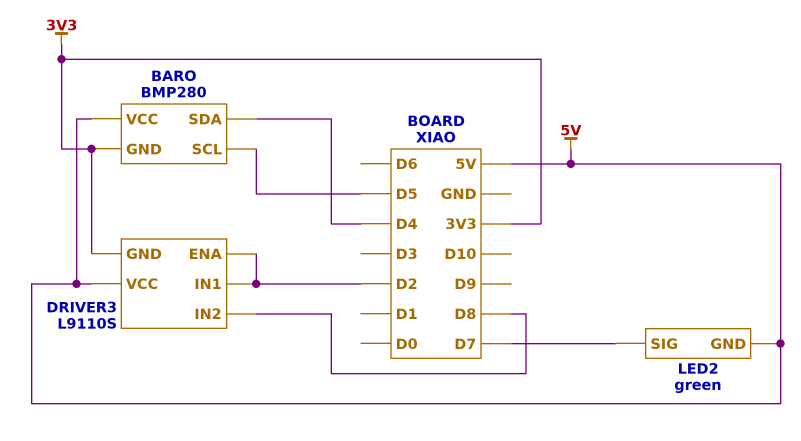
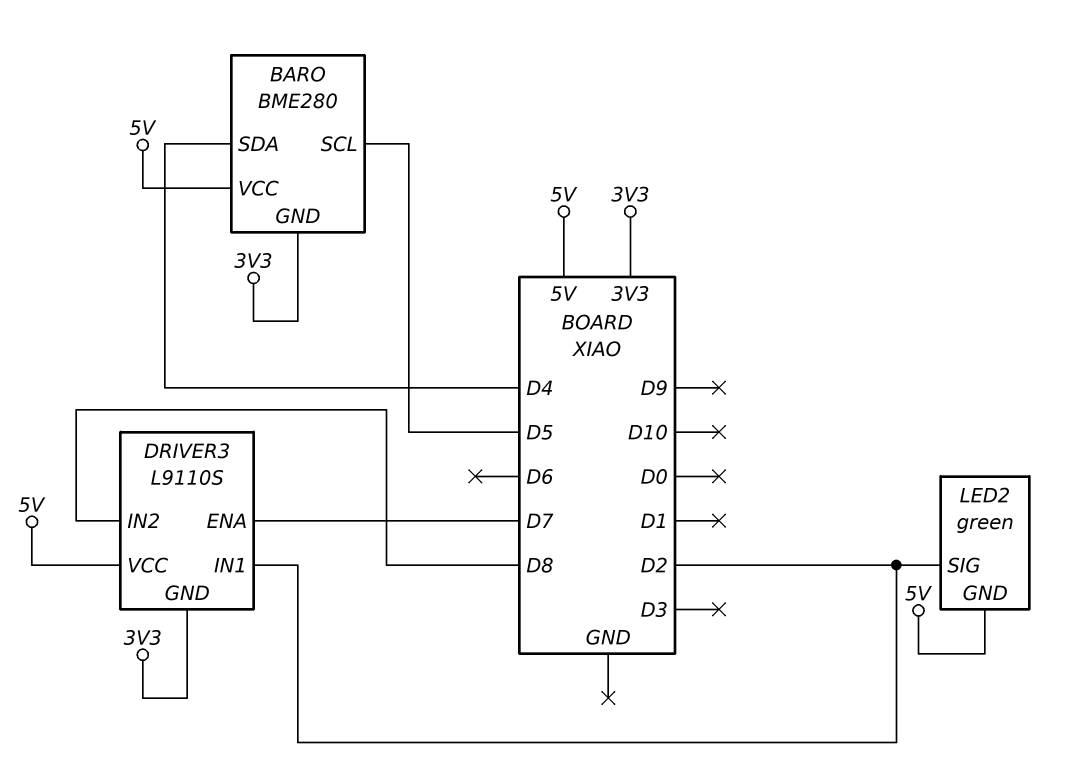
BARO: BMP280 -> BME280
DRIVER3 pin ENA: D2 -> D7
LED2 pin SIG: D7 -> D2

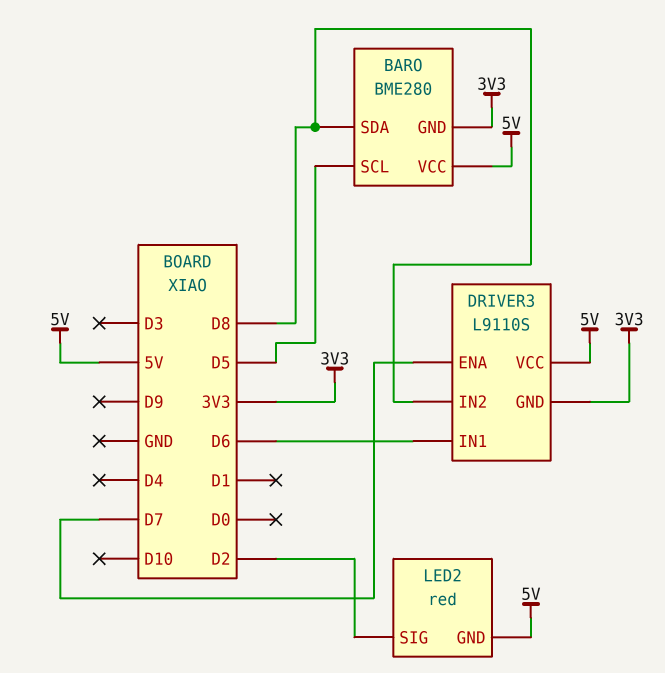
BARO pin SDA: D4 -> D8
DRIVER3 pin IN1: D2 -> D6
LED2: green -> red

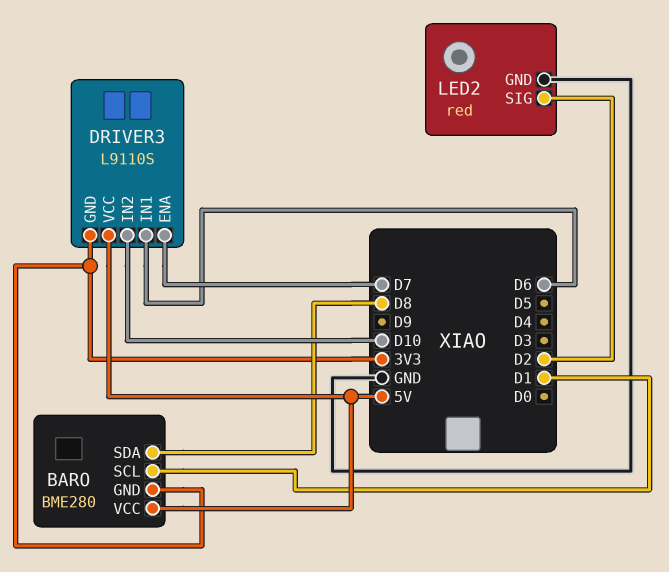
BARO pin SCL: D5 -> D1
DRIVER3 pin IN2: D8 -> D10
LED2 pin GND: 5V -> GND

